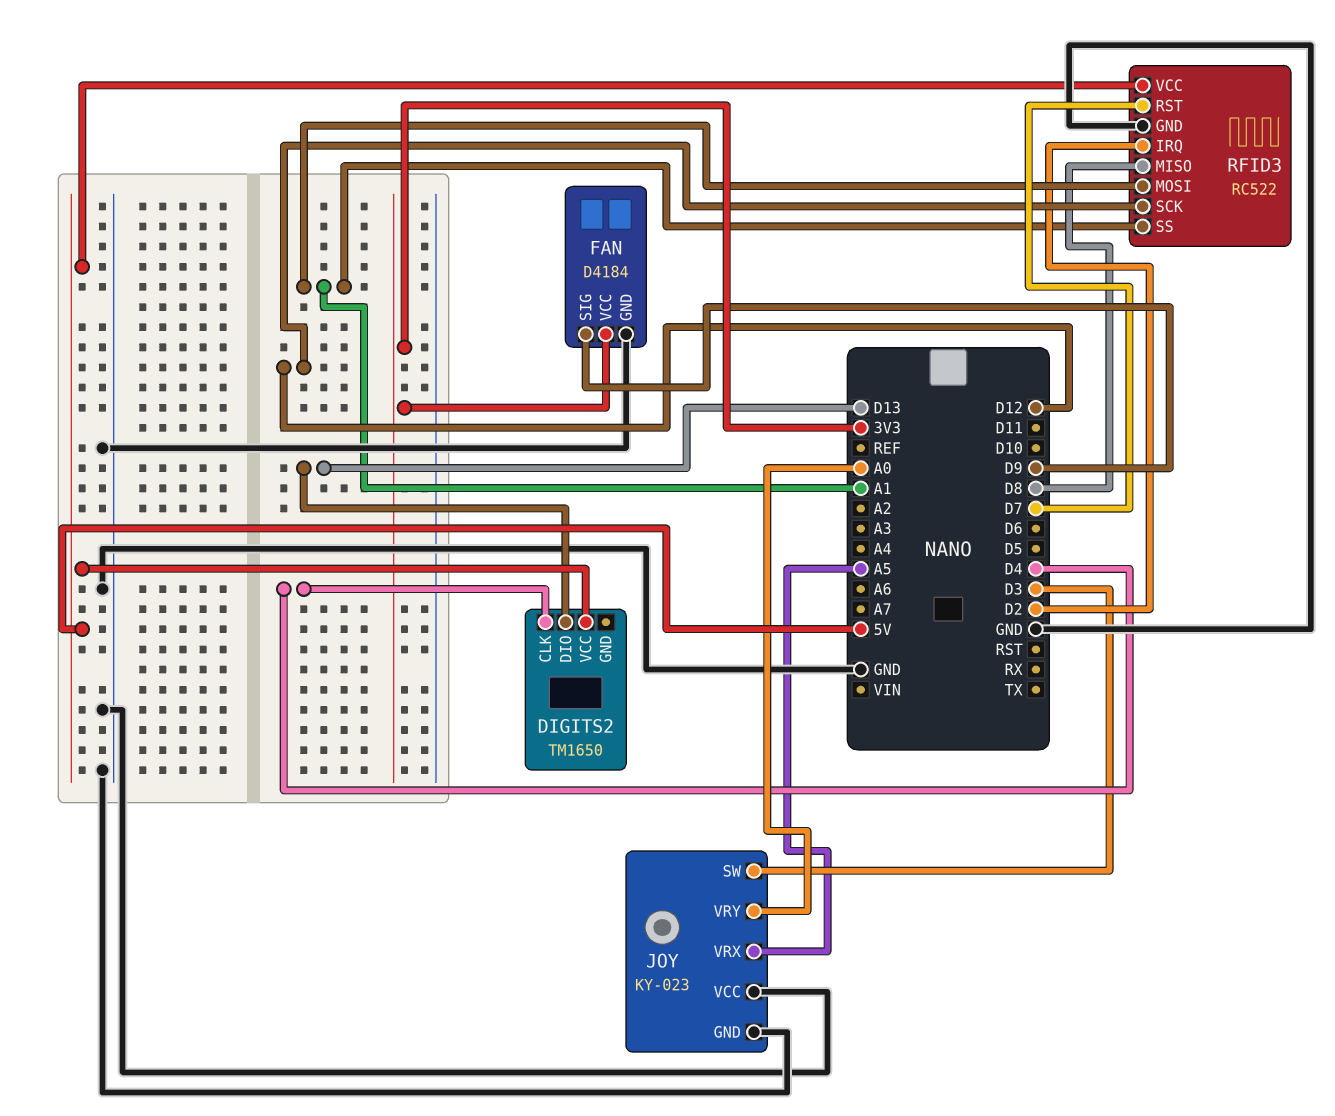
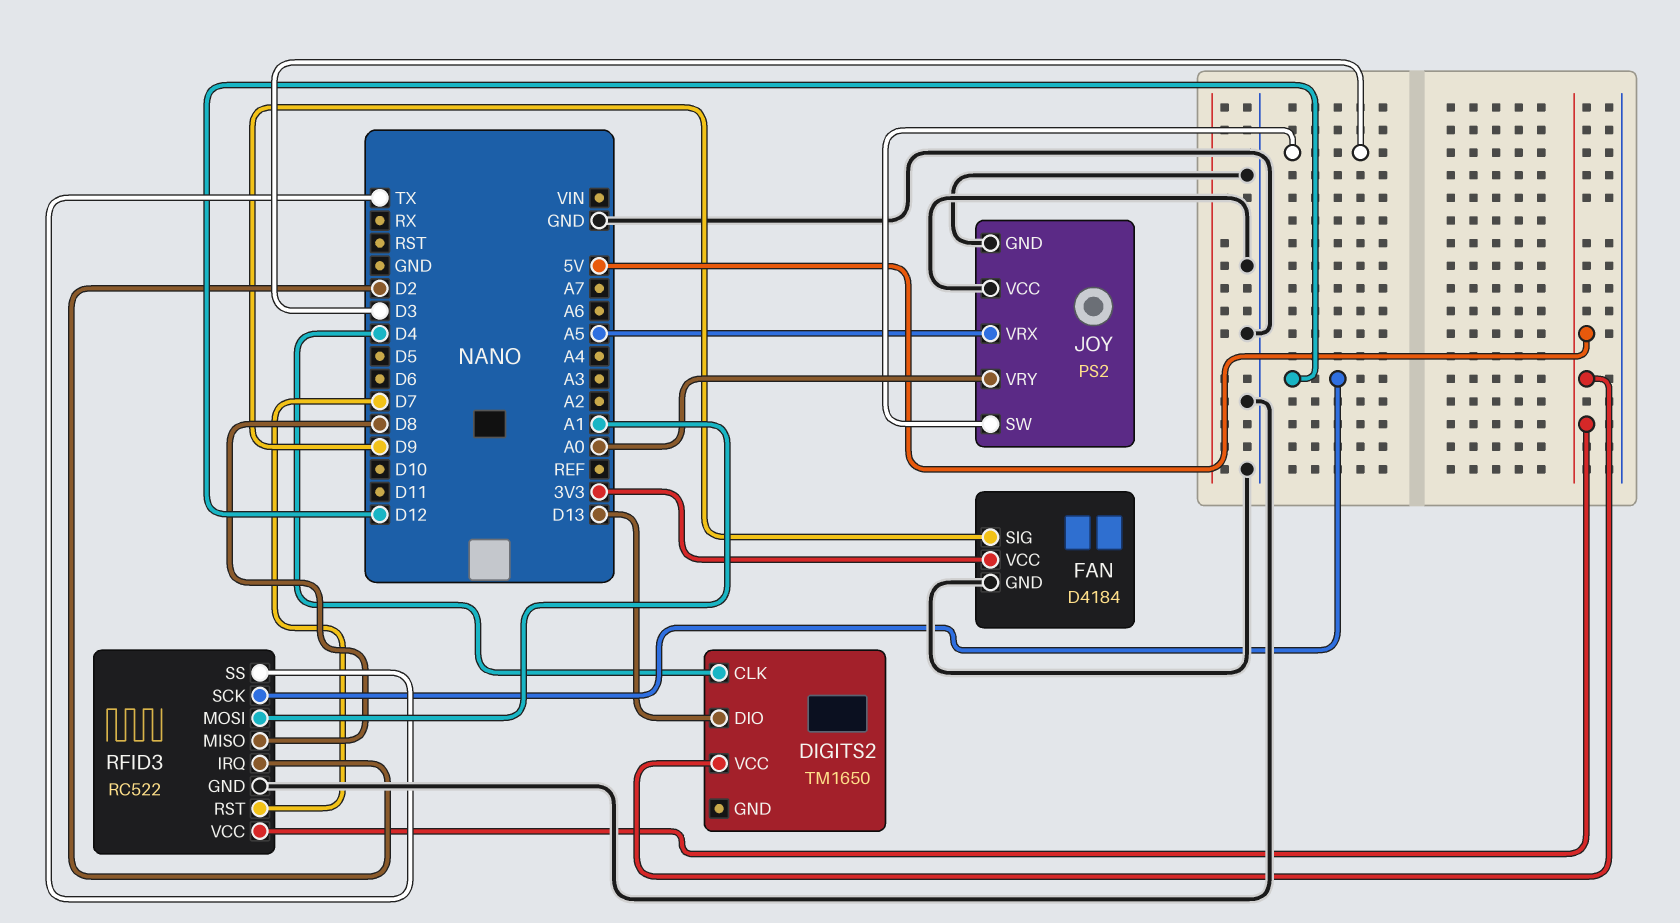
JOY: KY-023 -> PS2
RFID3 pin SS: A1 -> TX

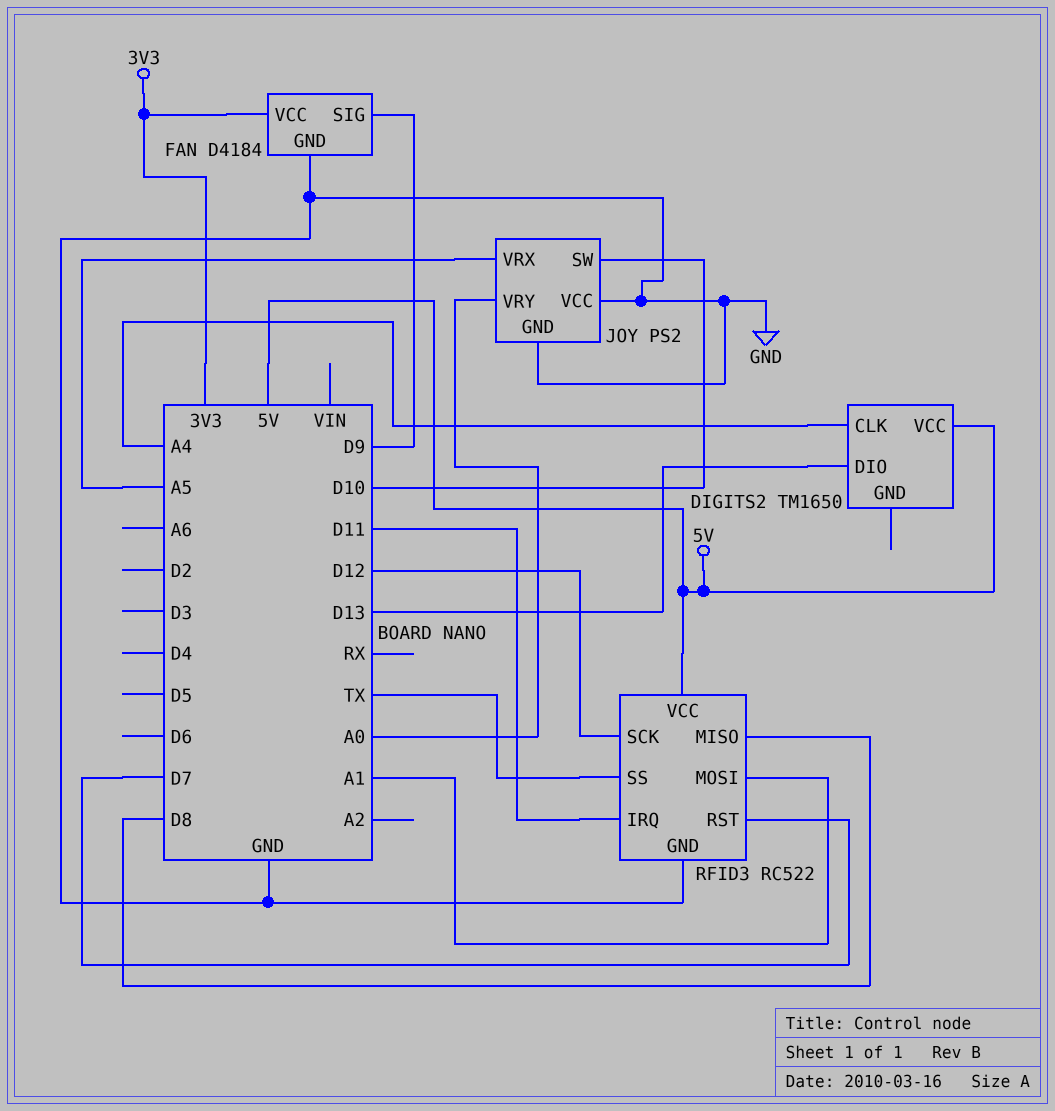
DIGITS2 pin CLK: D4 -> A4
JOY pin SW: D3 -> D10
RFID3 pin IRQ: D2 -> D11

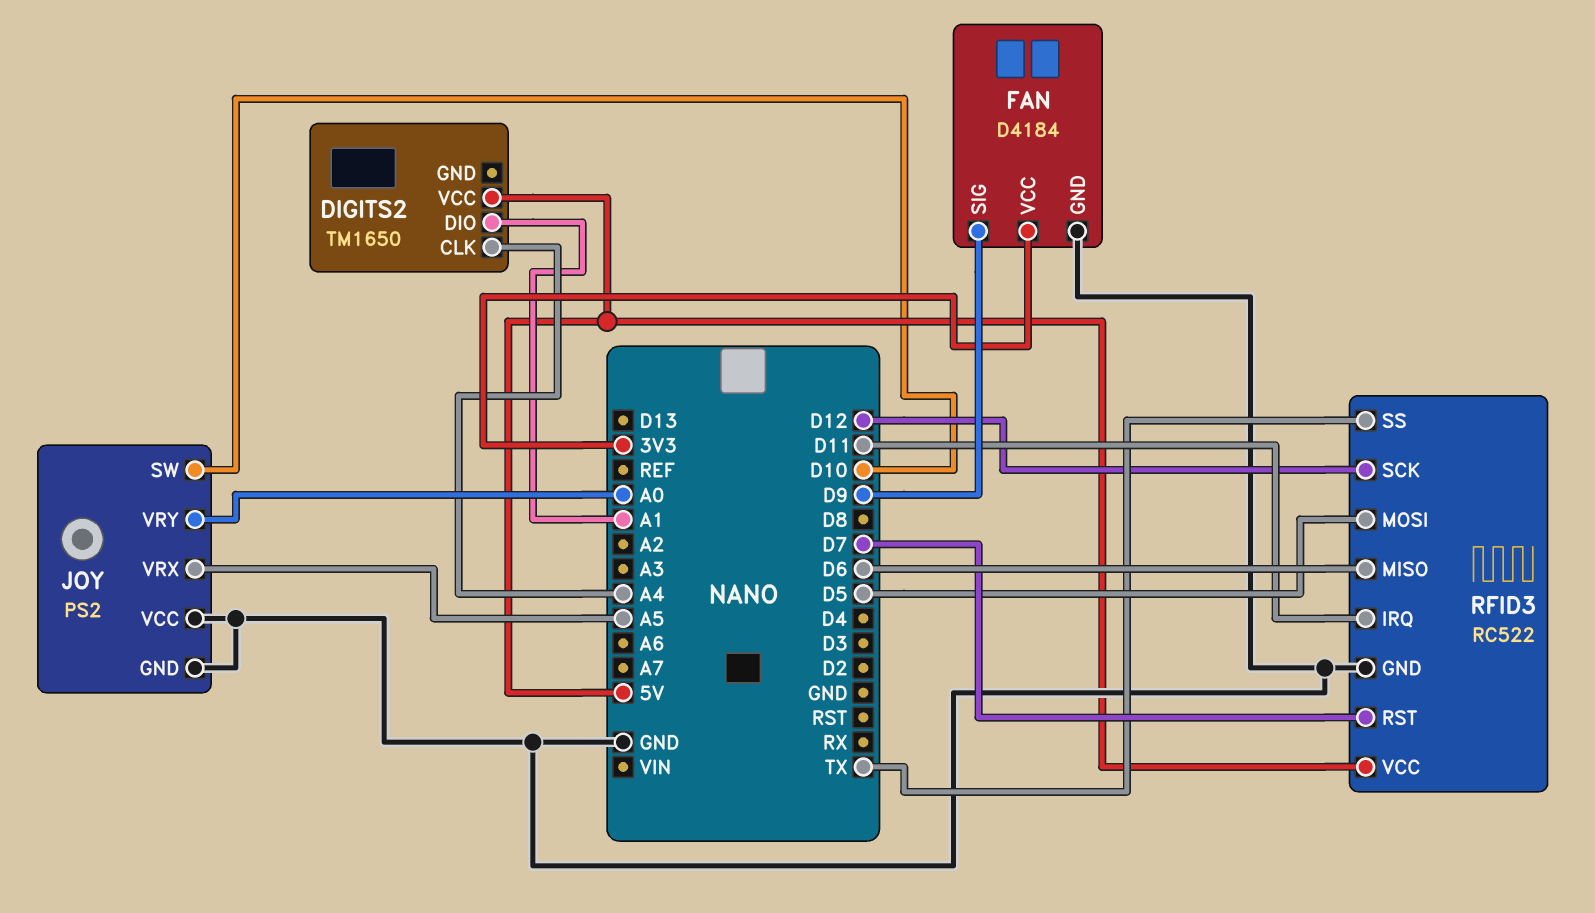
DIGITS2 pin DIO: D13 -> A1
RFID3 pin MISO: D8 -> D6
RFID3 pin MOSI: A1 -> D5

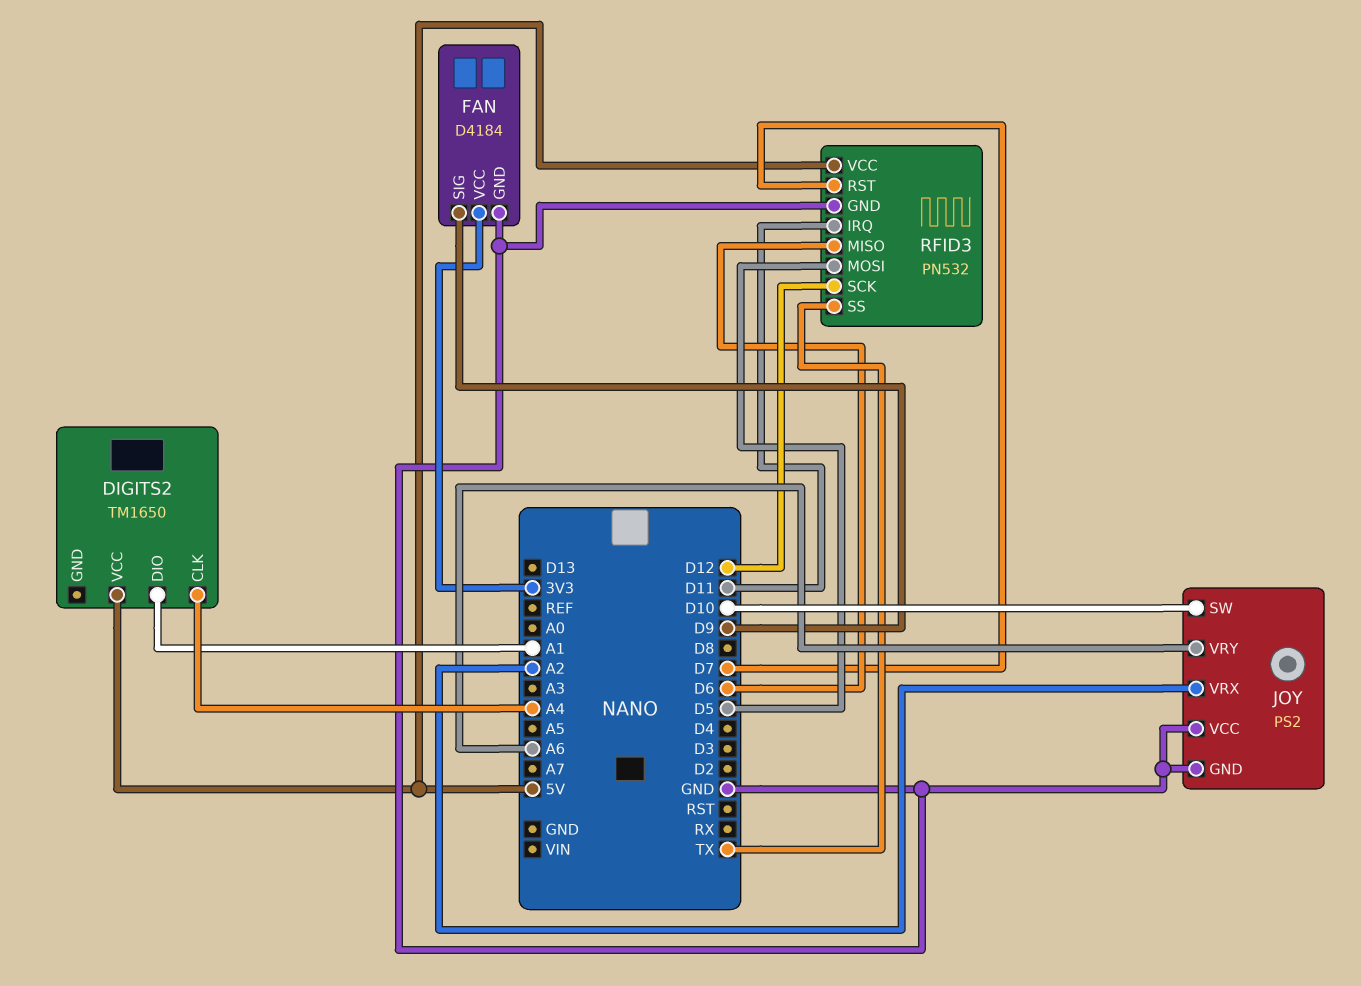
JOY pin VRX: A5 -> A2
JOY pin VRY: A0 -> A6
RFID3: RC522 -> PN532

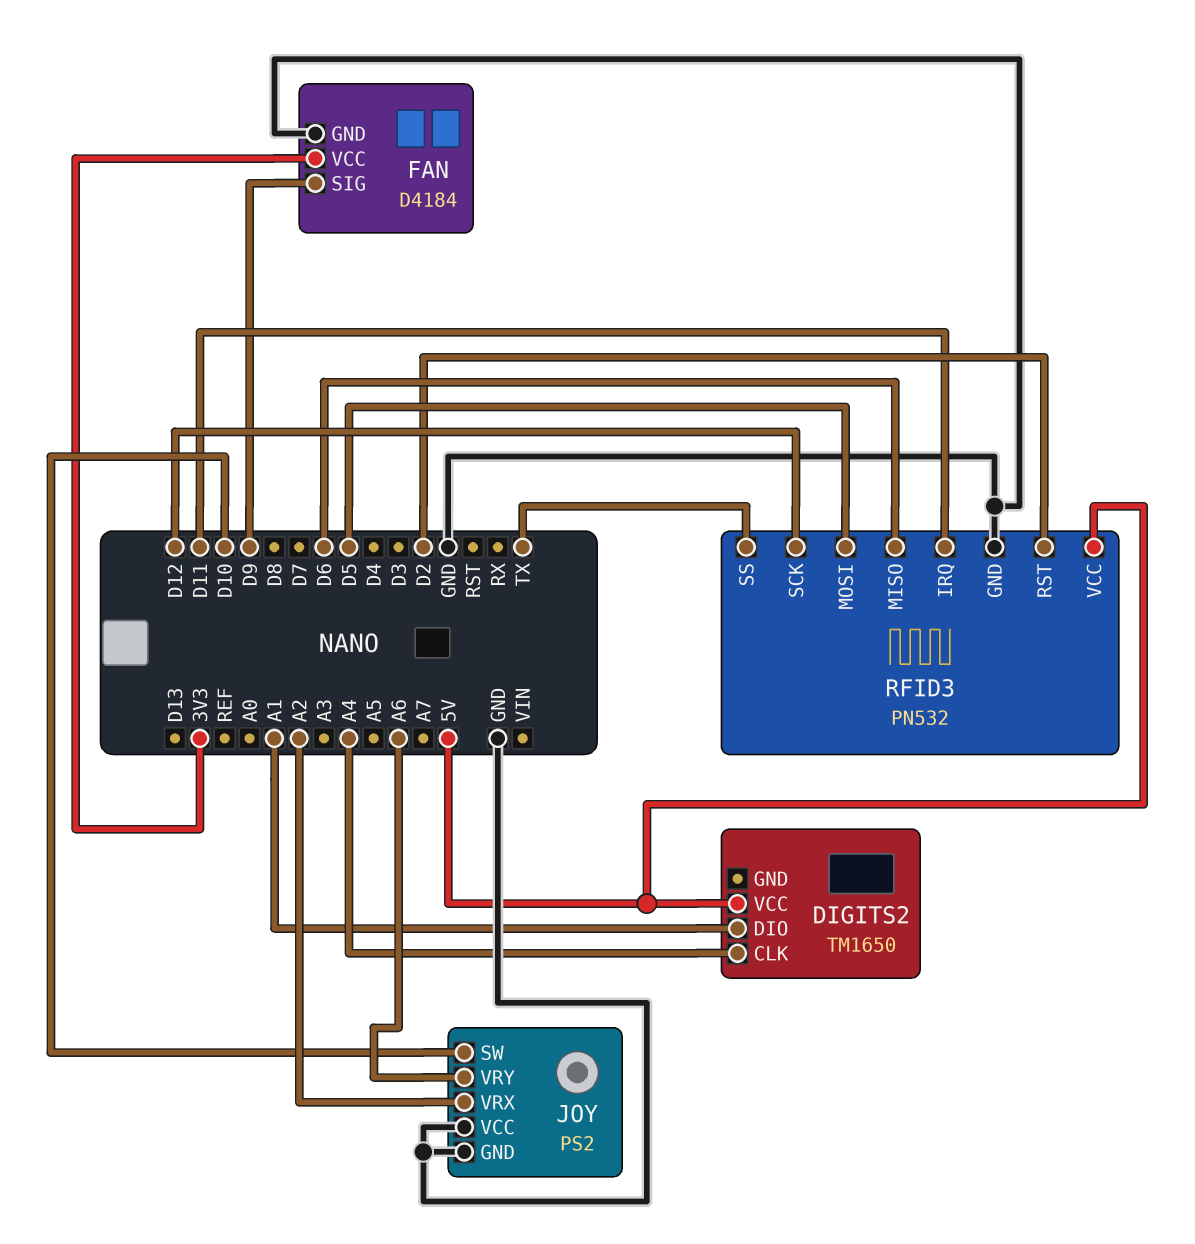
RFID3 pin RST: D7 -> D2

